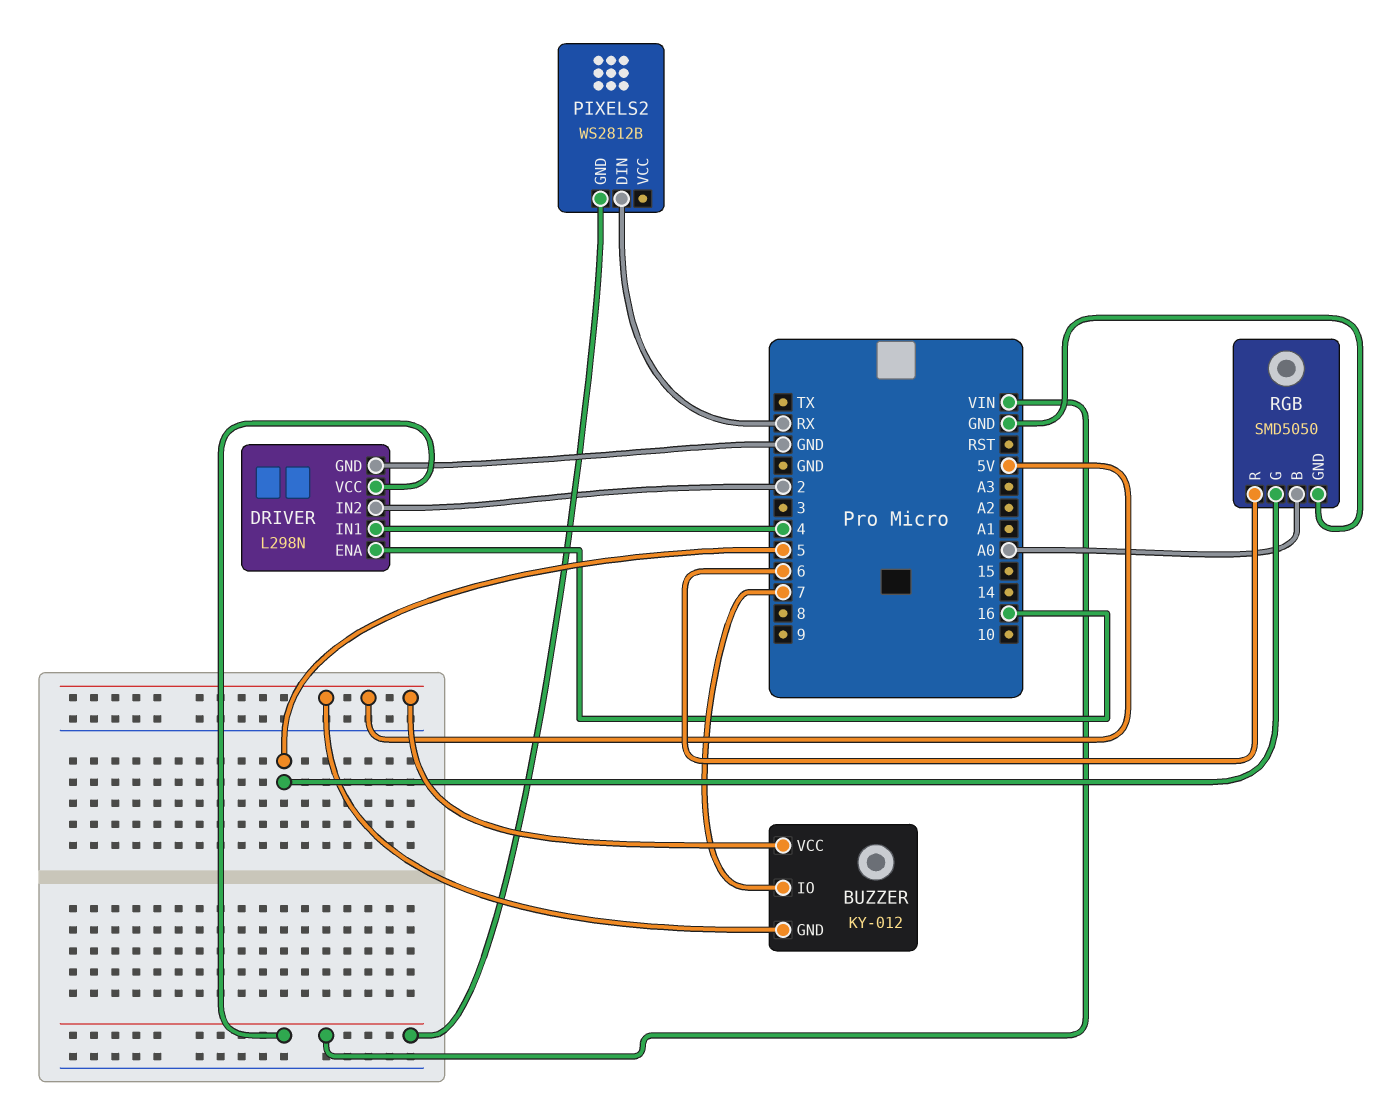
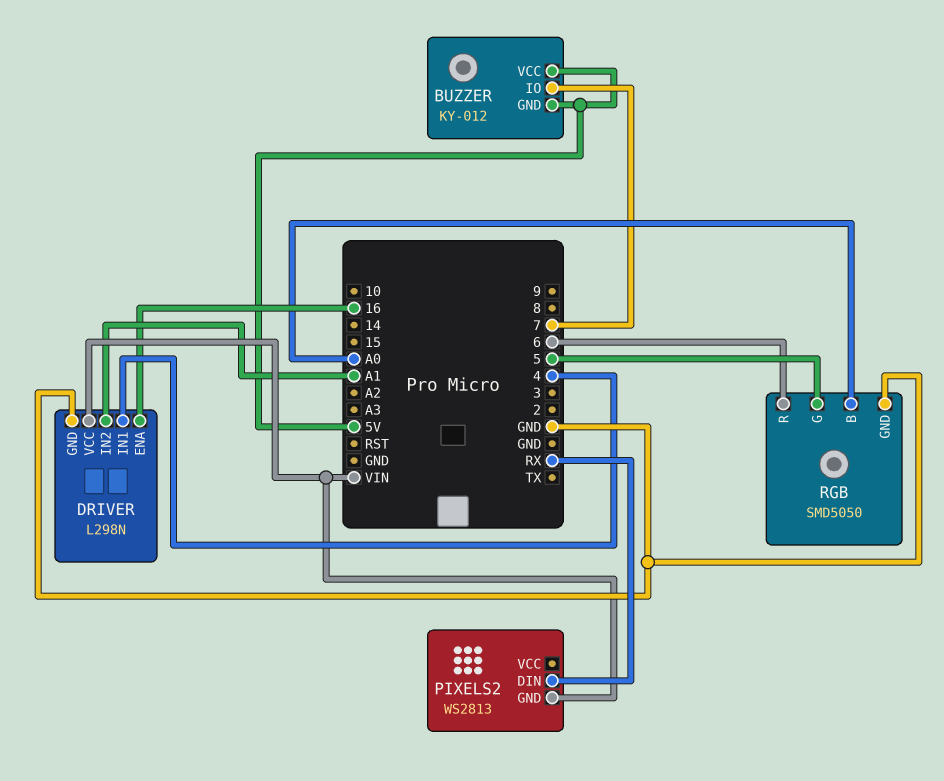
DRIVER pin IN2: 2 -> A1
PIXELS2: WS2812B -> WS2813

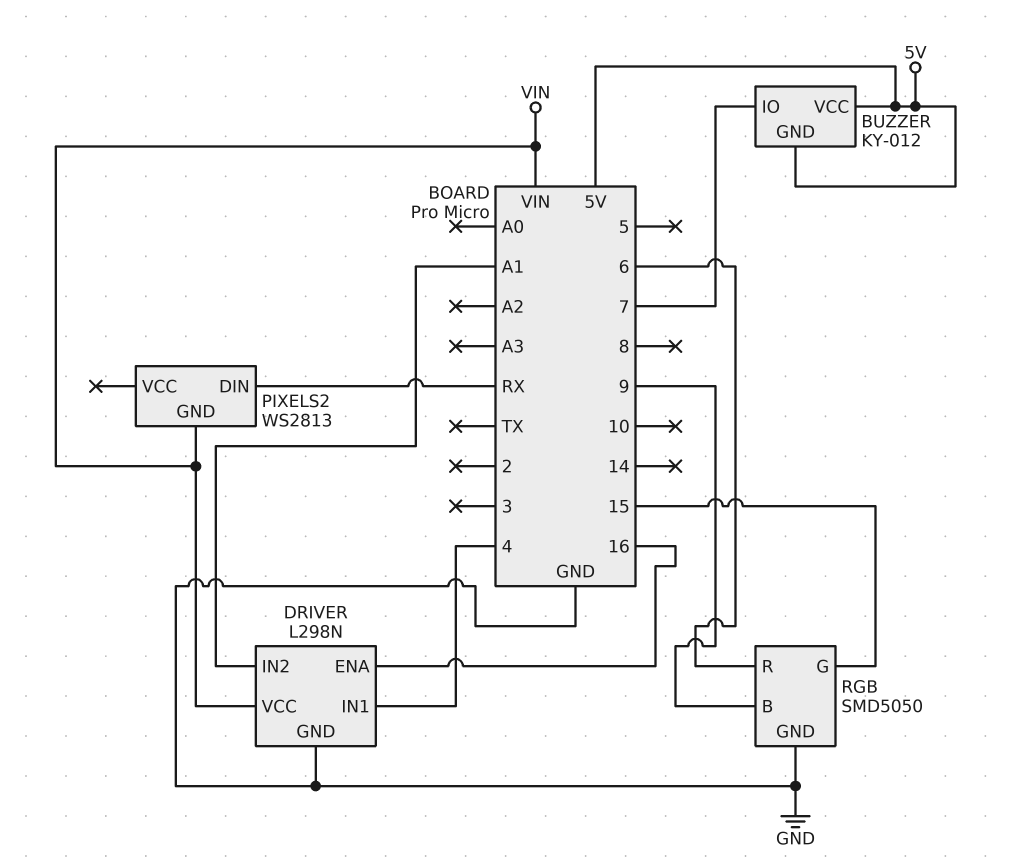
RGB pin B: A0 -> 9
RGB pin G: 5 -> 15

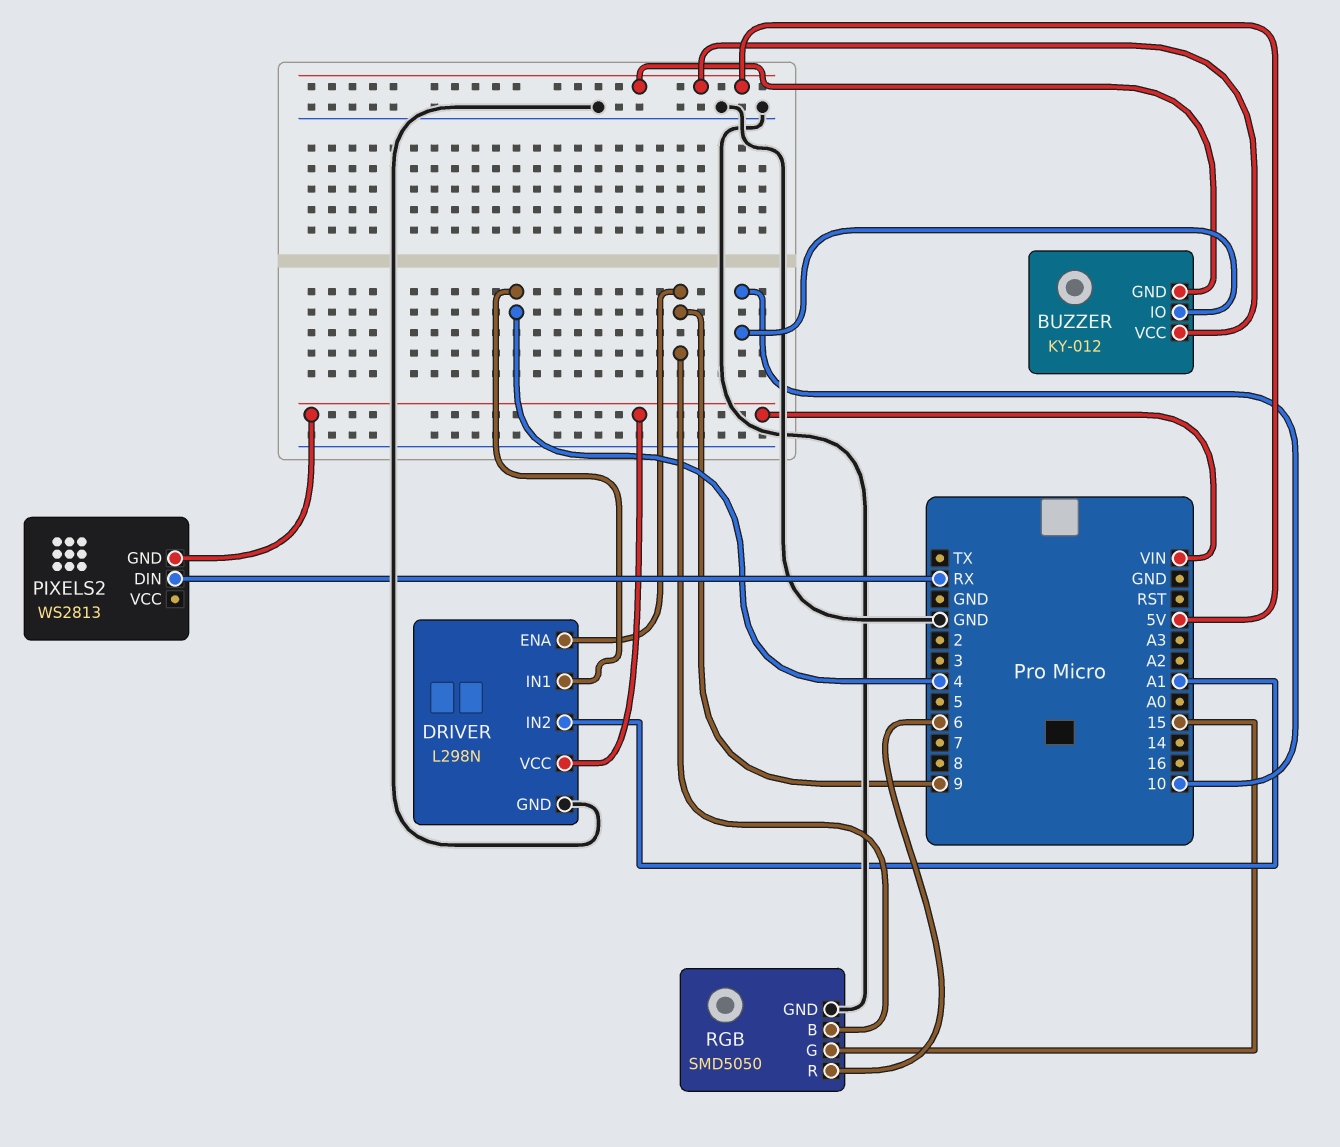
BUZZER pin IO: 7 -> 10
DRIVER pin ENA: 16 -> 9

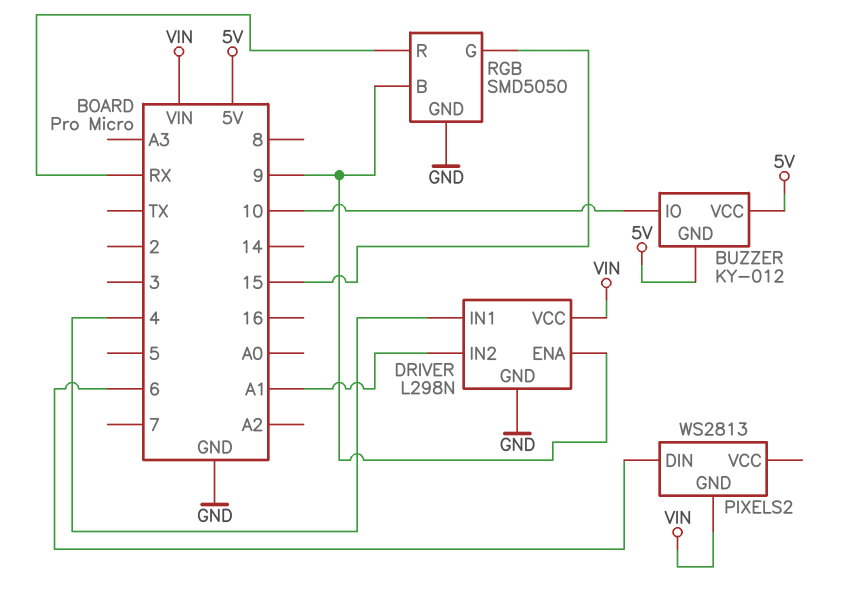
PIXELS2 pin DIN: RX -> 6
RGB pin R: 6 -> RX

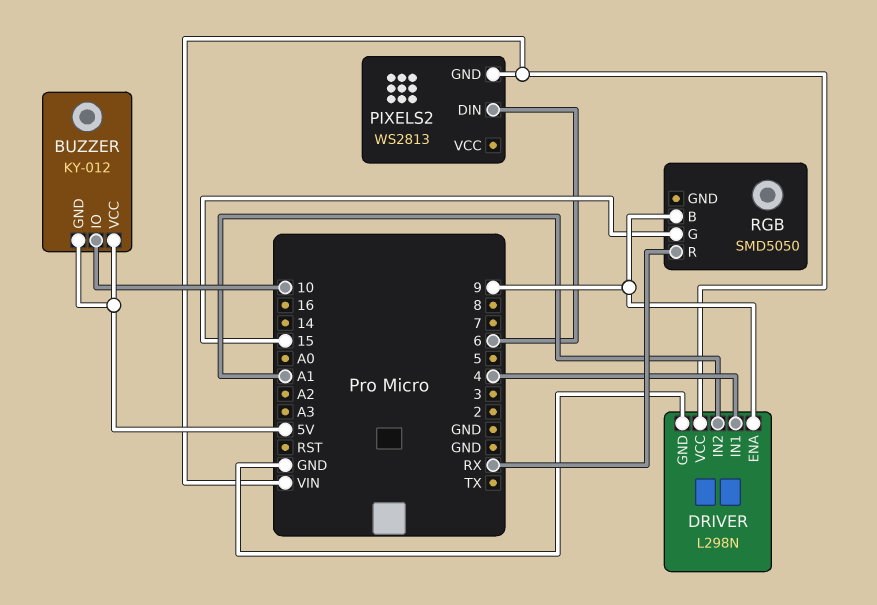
RGB pin GND: GND -> none

